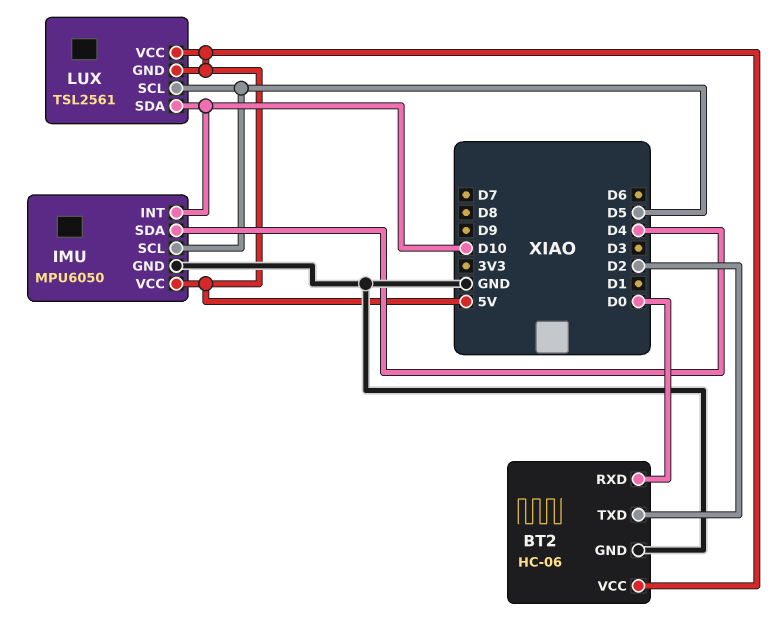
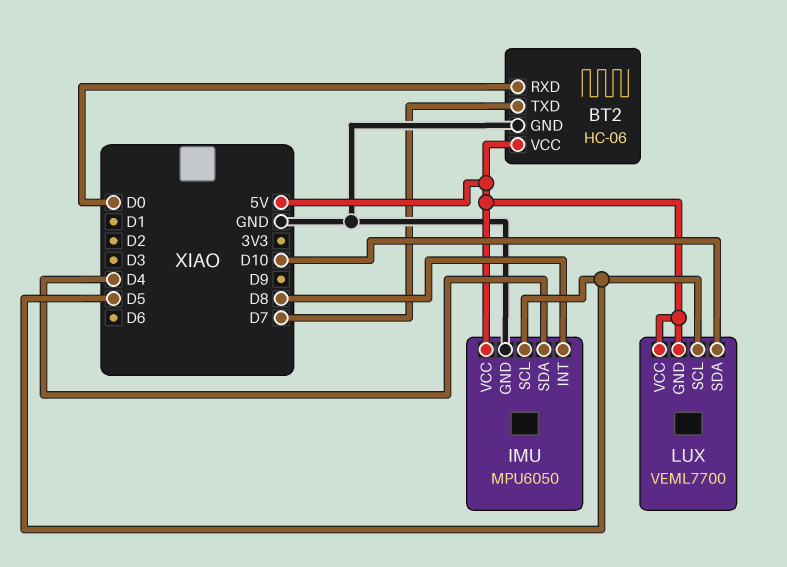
BT2 pin TXD: D2 -> D7
IMU pin INT: D10 -> D8
LUX: TSL2561 -> VEML7700

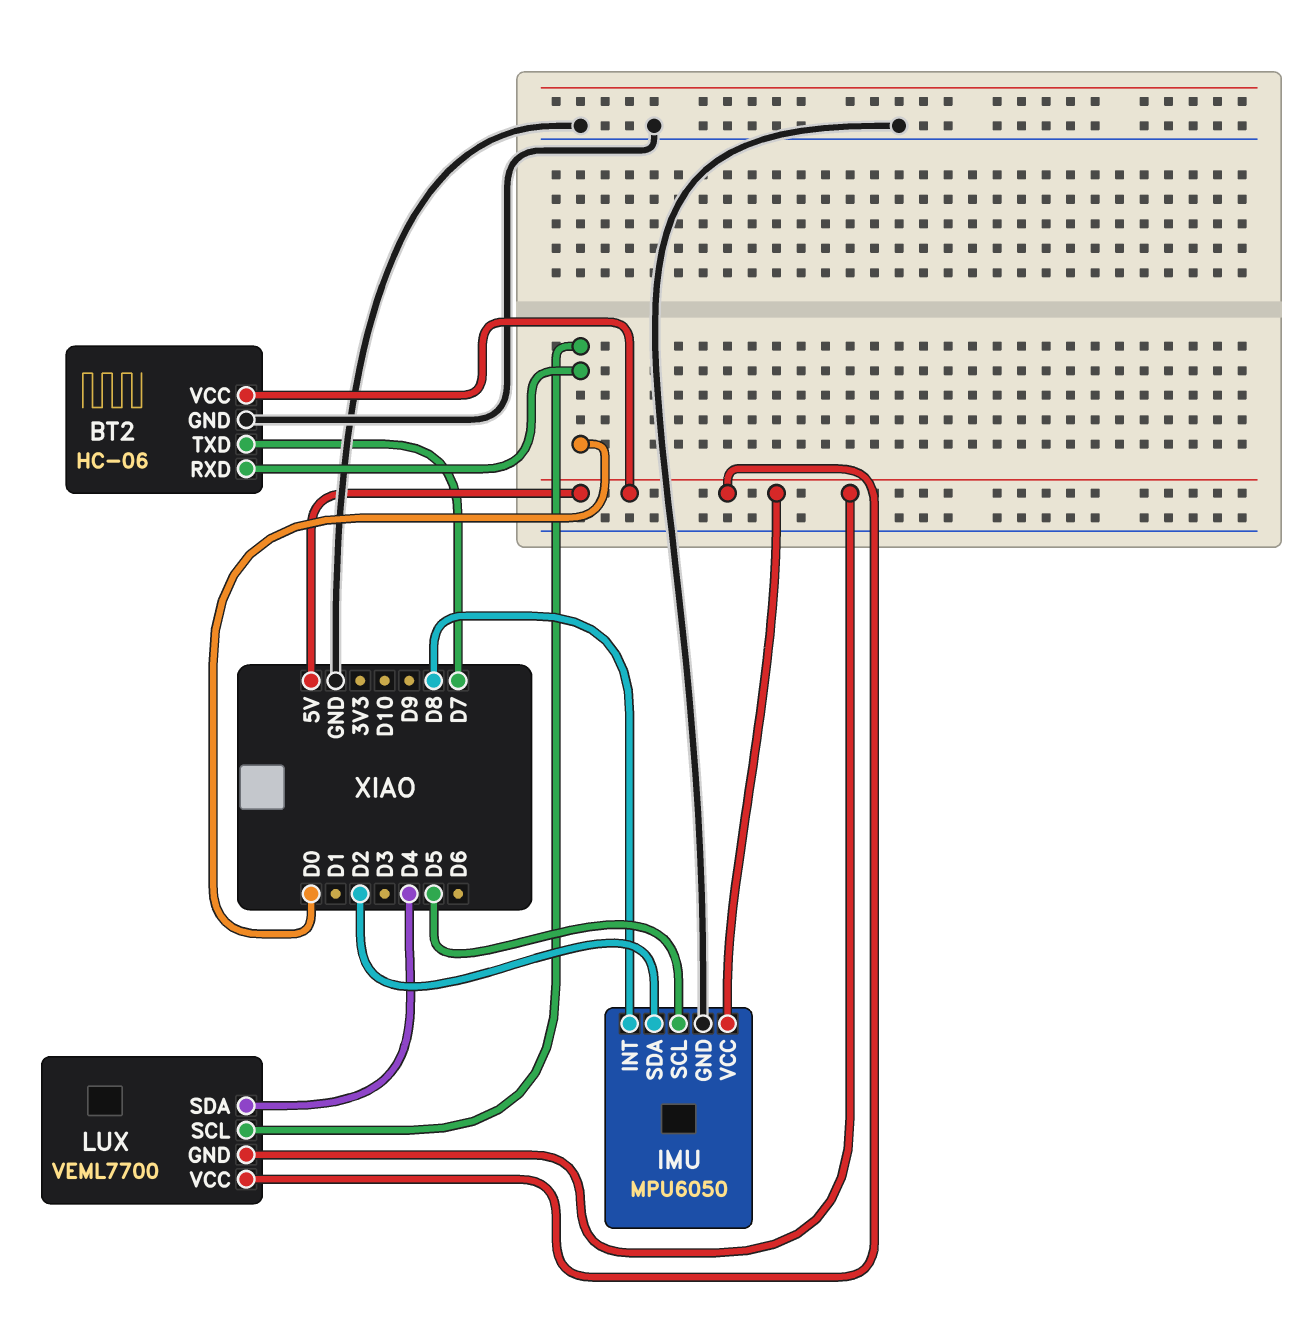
IMU pin SDA: D4 -> D2
LUX pin SCL: D5 -> D0
LUX pin SDA: D10 -> D4

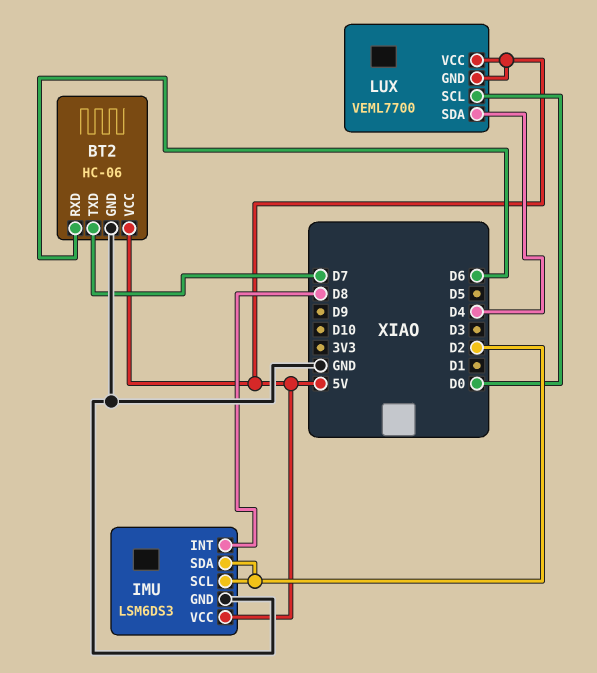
BT2 pin RXD: D0 -> D6
IMU: MPU6050 -> LSM6DS3
IMU pin SCL: D5 -> D2

